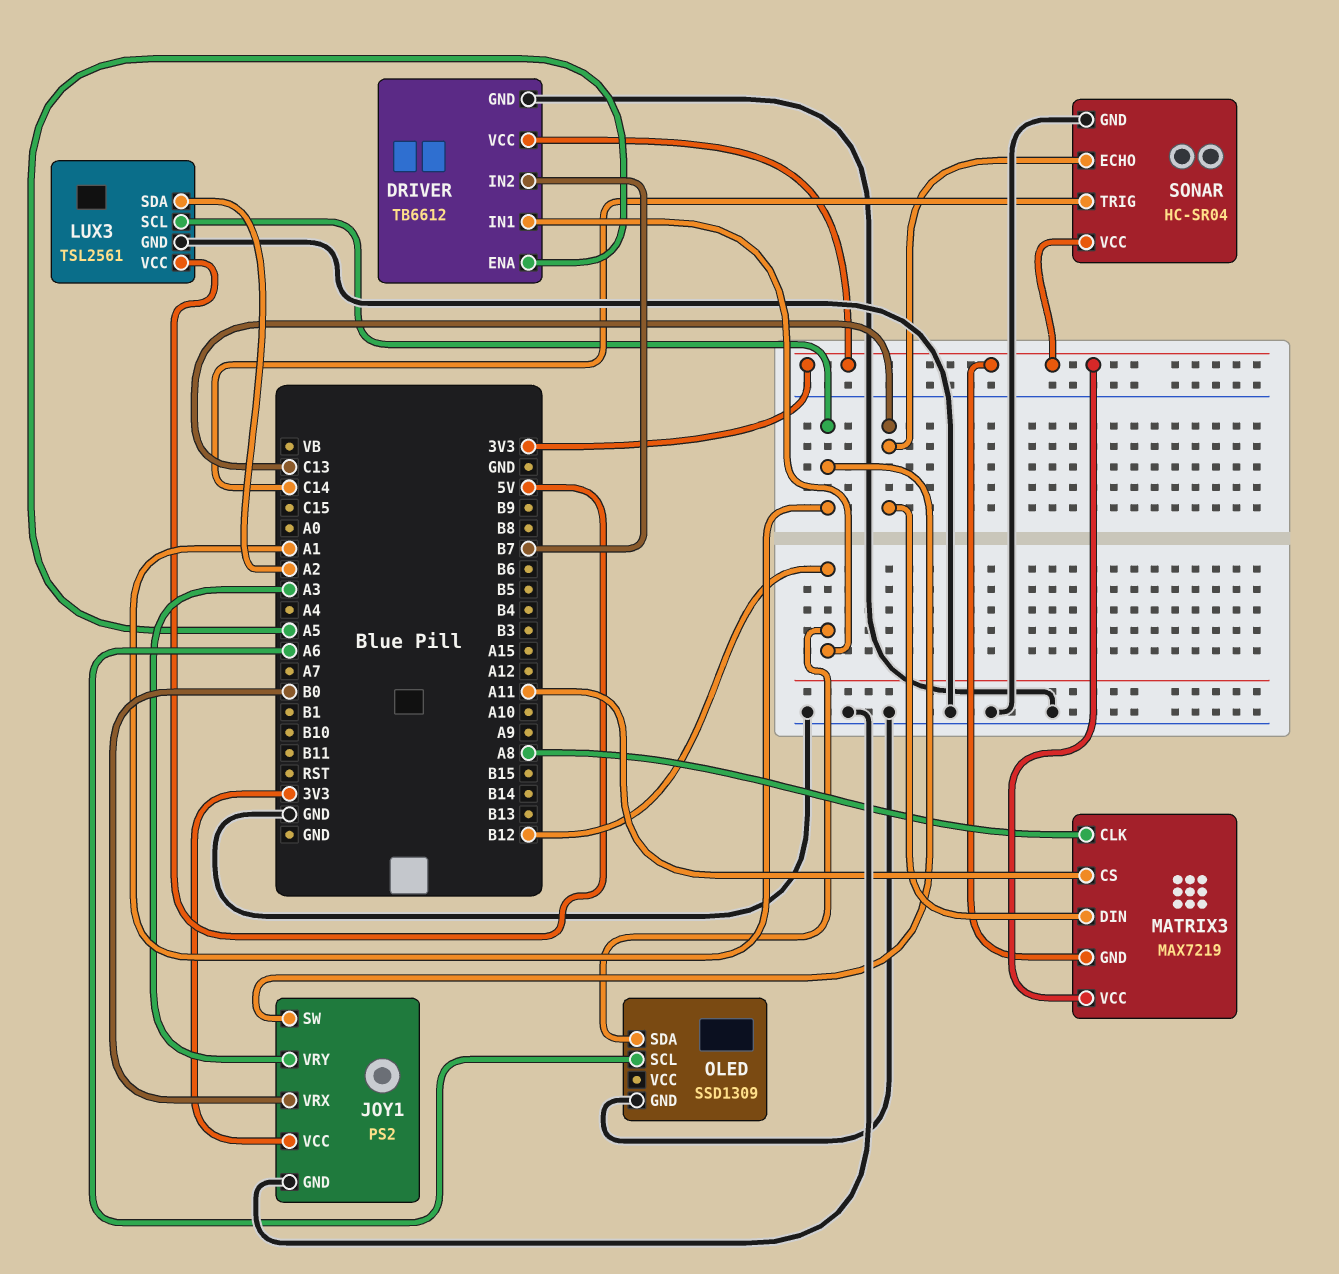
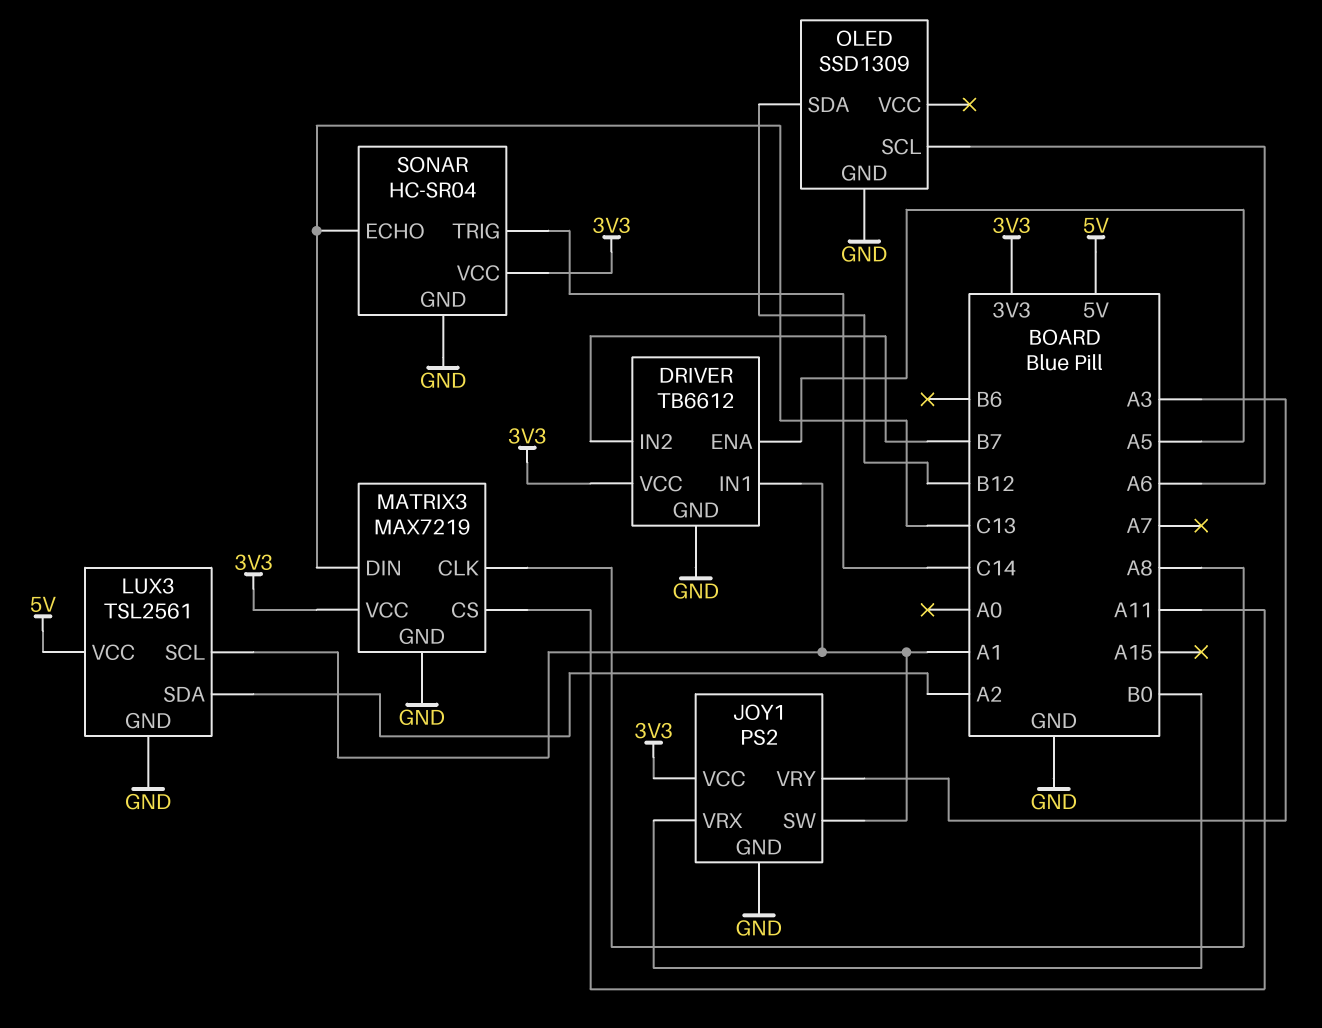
DRIVER pin IN1: B12 -> A1
MATRIX3 pin GND: 3V3 -> GND

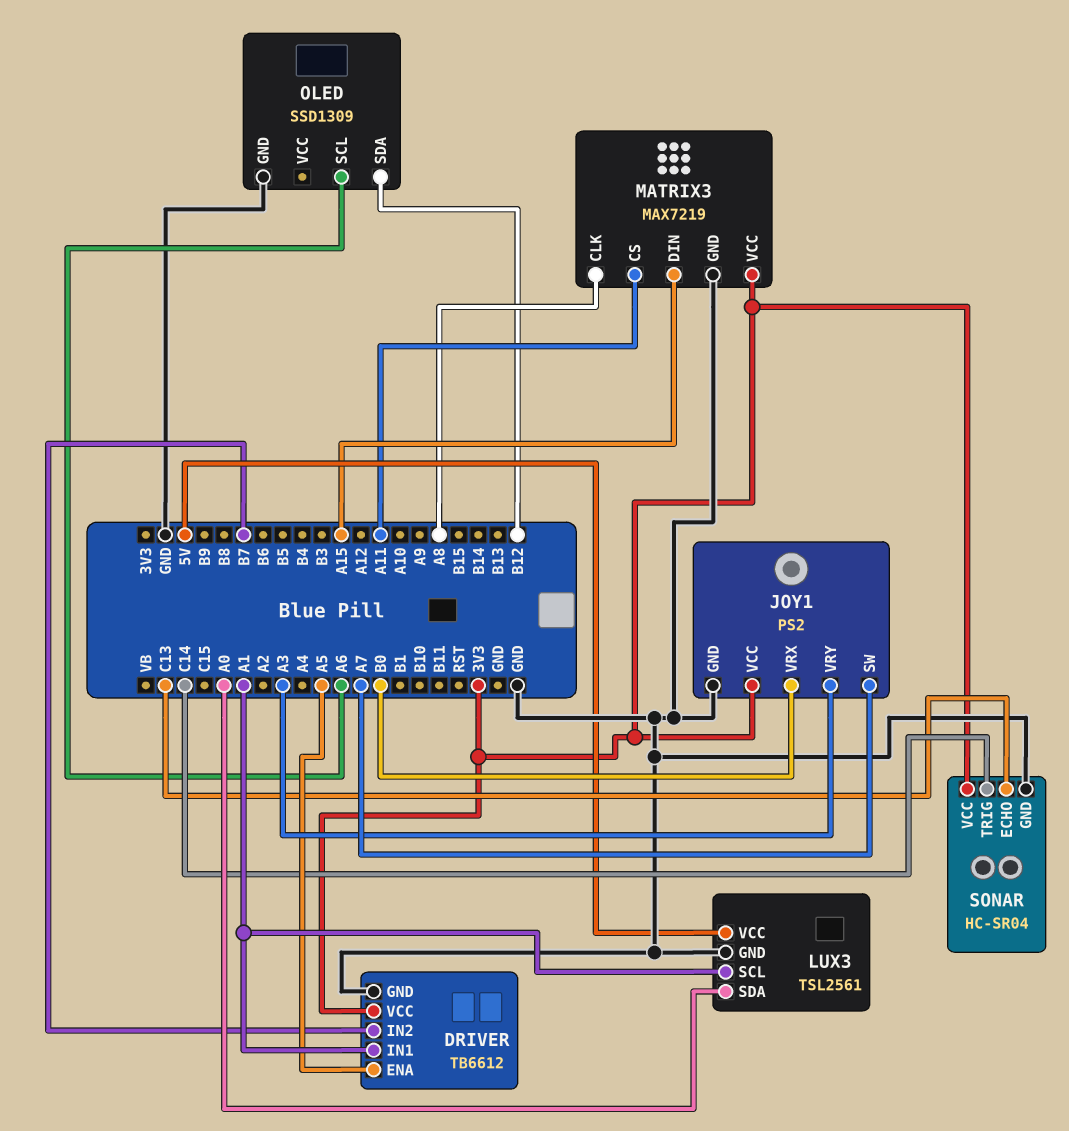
JOY1 pin SW: A1 -> A7
LUX3 pin SDA: A2 -> A0
MATRIX3 pin DIN: C13 -> A15

